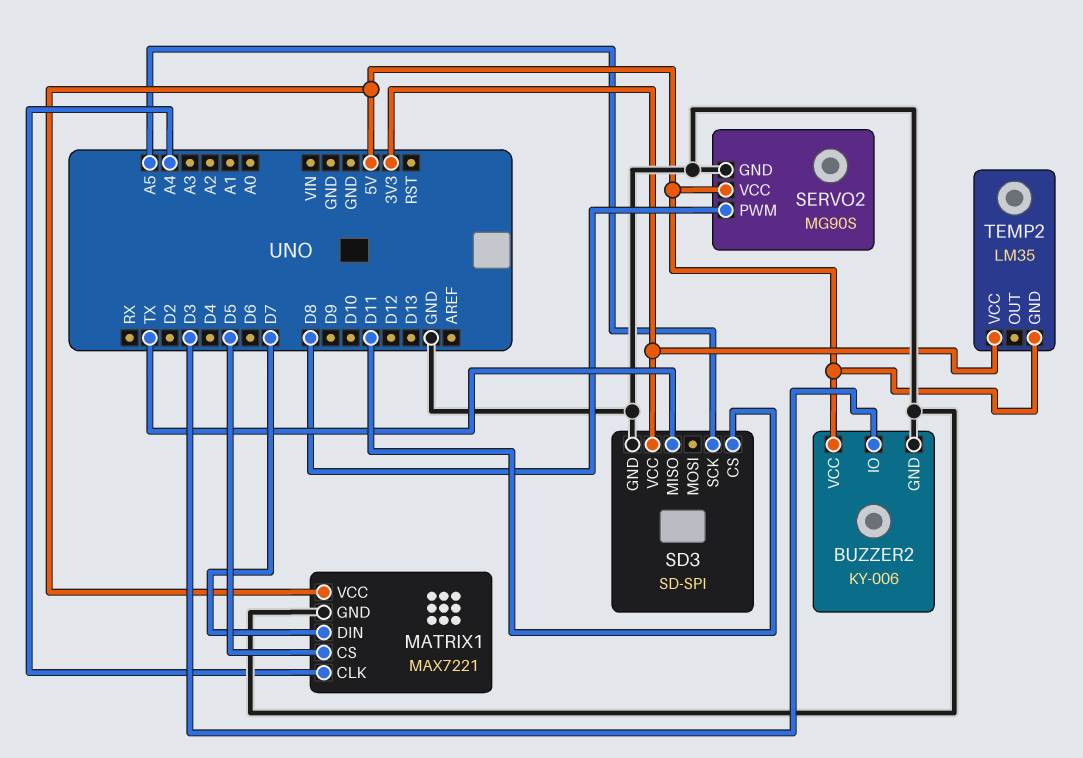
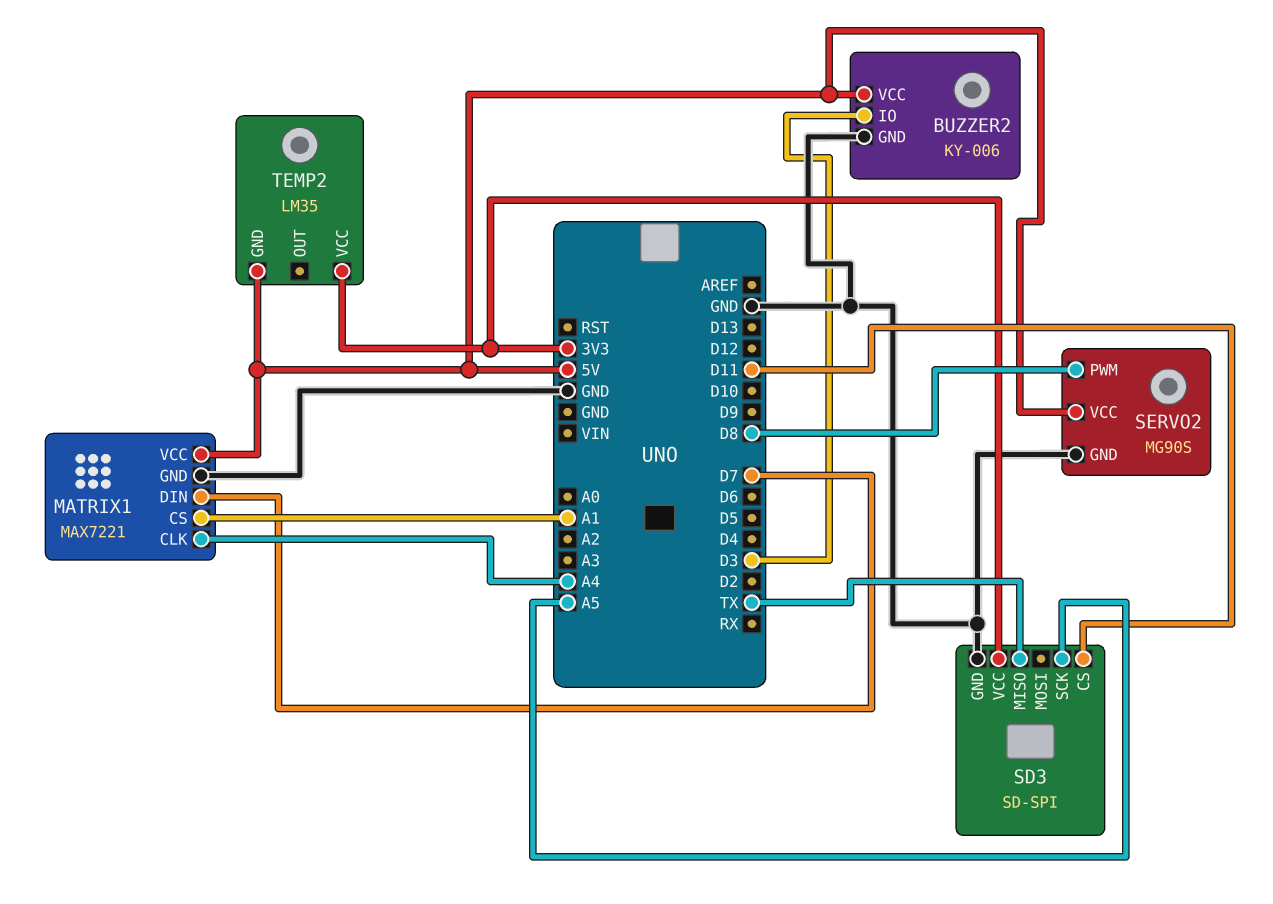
MATRIX1 pin CS: D5 -> A1

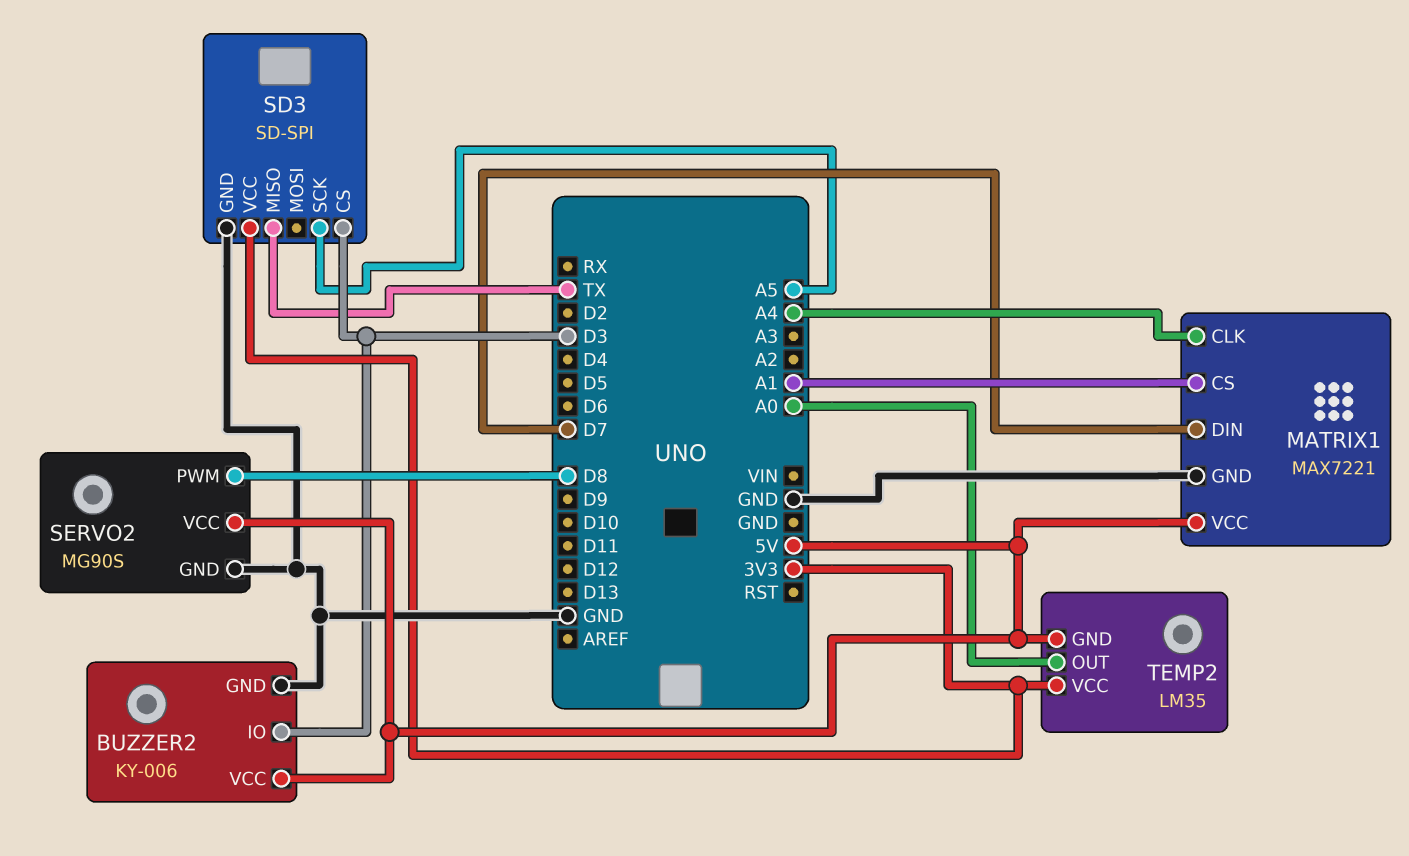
SD3 pin CS: D11 -> D3
TEMP2 pin OUT: none -> A0

